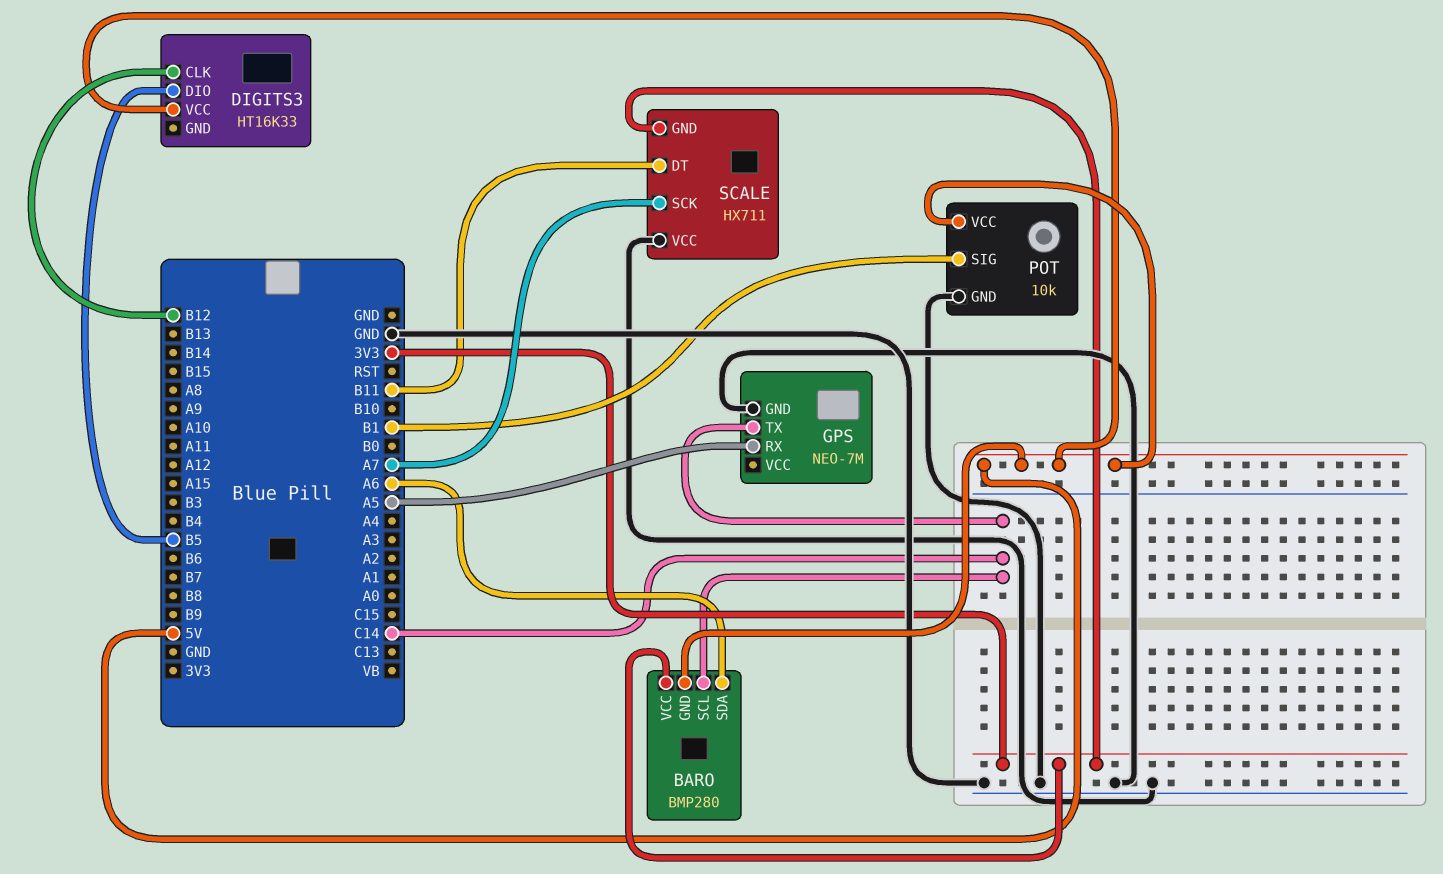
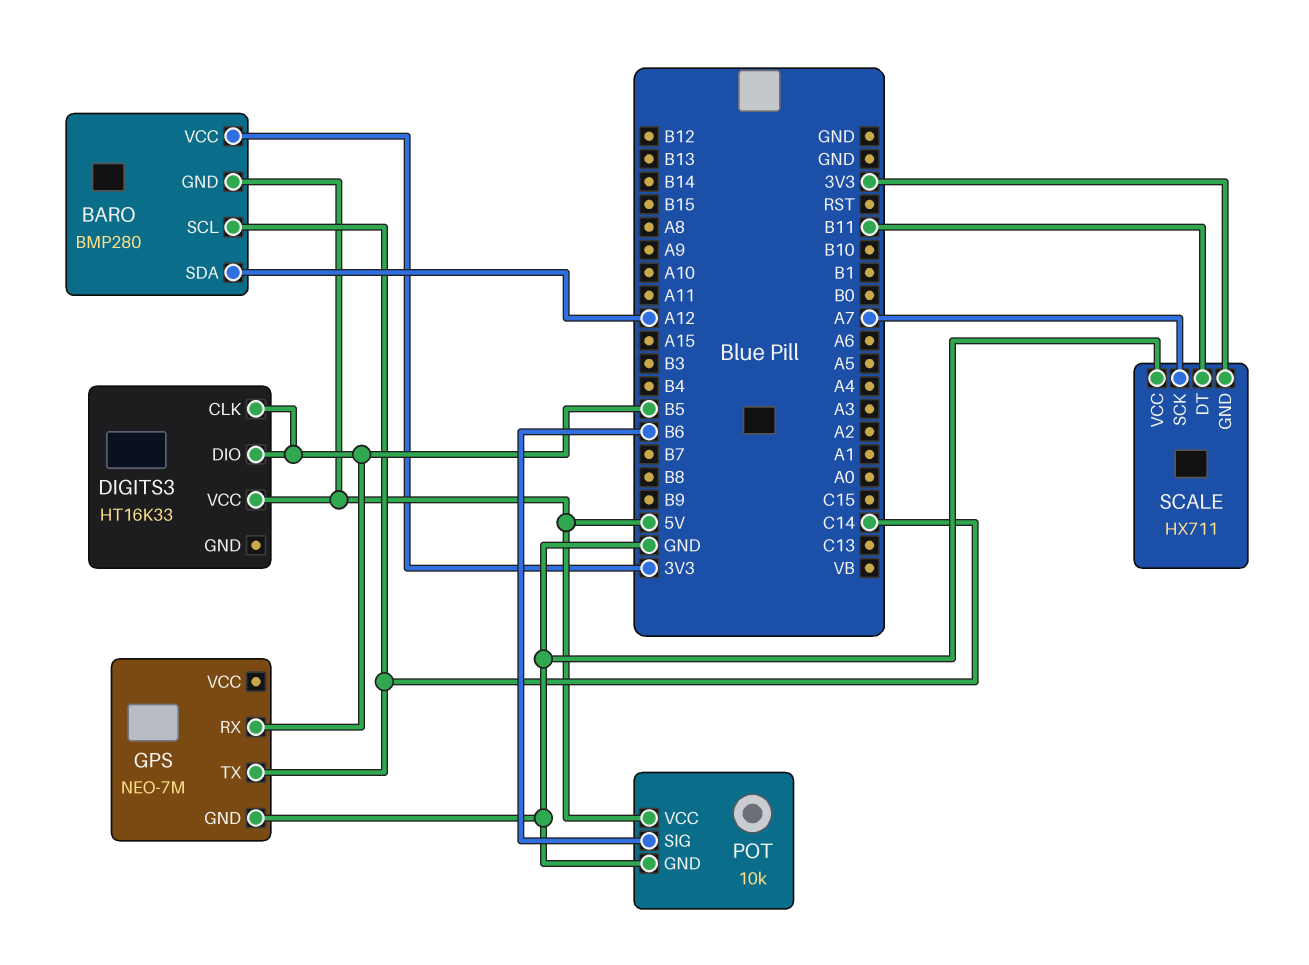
BARO pin SDA: A6 -> A12
DIGITS3 pin CLK: B12 -> B5
GPS pin RX: A5 -> B5
POT pin SIG: B1 -> B6

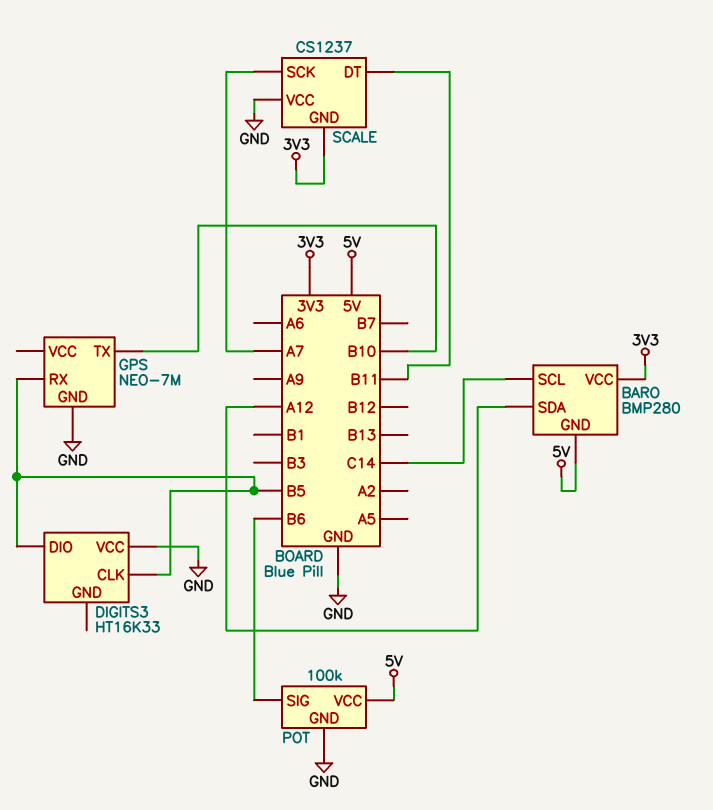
DIGITS3 pin VCC: 5V -> GND
GPS pin TX: C14 -> B10
POT: 10k -> 100k
SCALE: HX711 -> CS1237

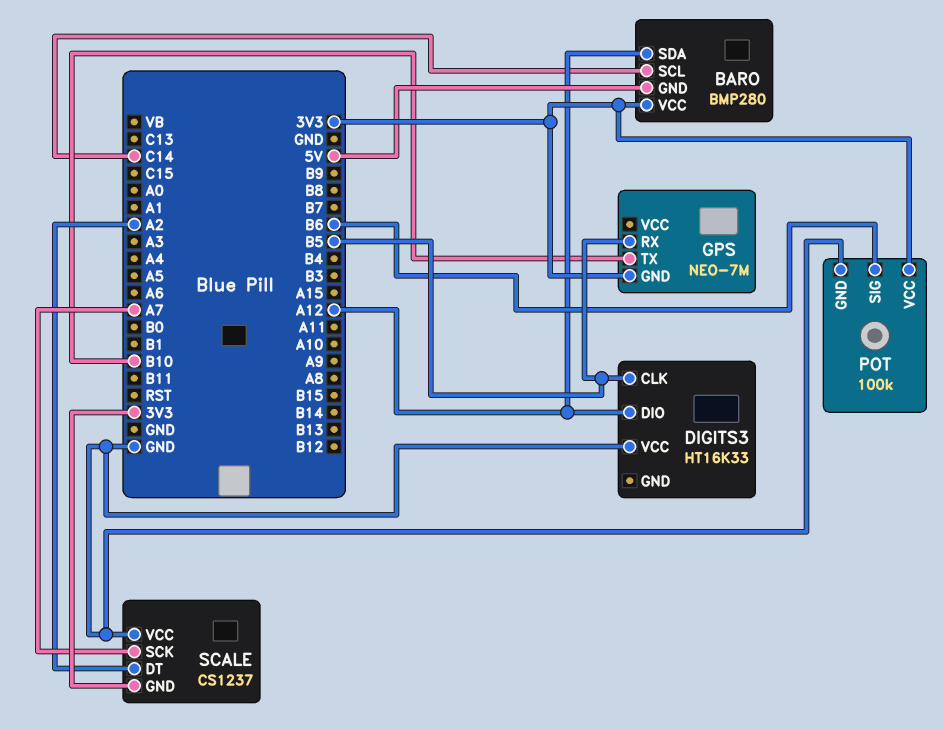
DIGITS3 pin DIO: B5 -> A12
GPS pin GND: GND -> 3V3
POT pin VCC: 5V -> 3V3
SCALE pin DT: B11 -> A2

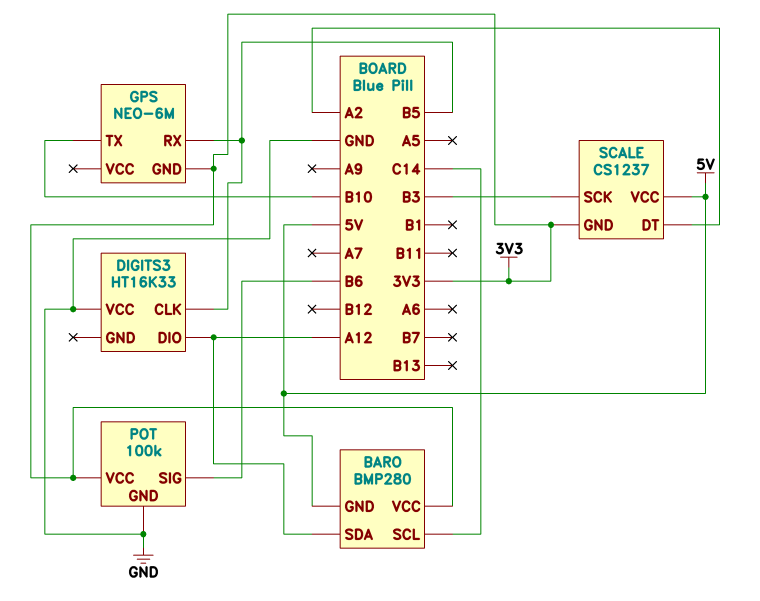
GPS: NEO-7M -> NEO-6M
SCALE pin SCK: A7 -> B3
SCALE pin VCC: GND -> 5V

